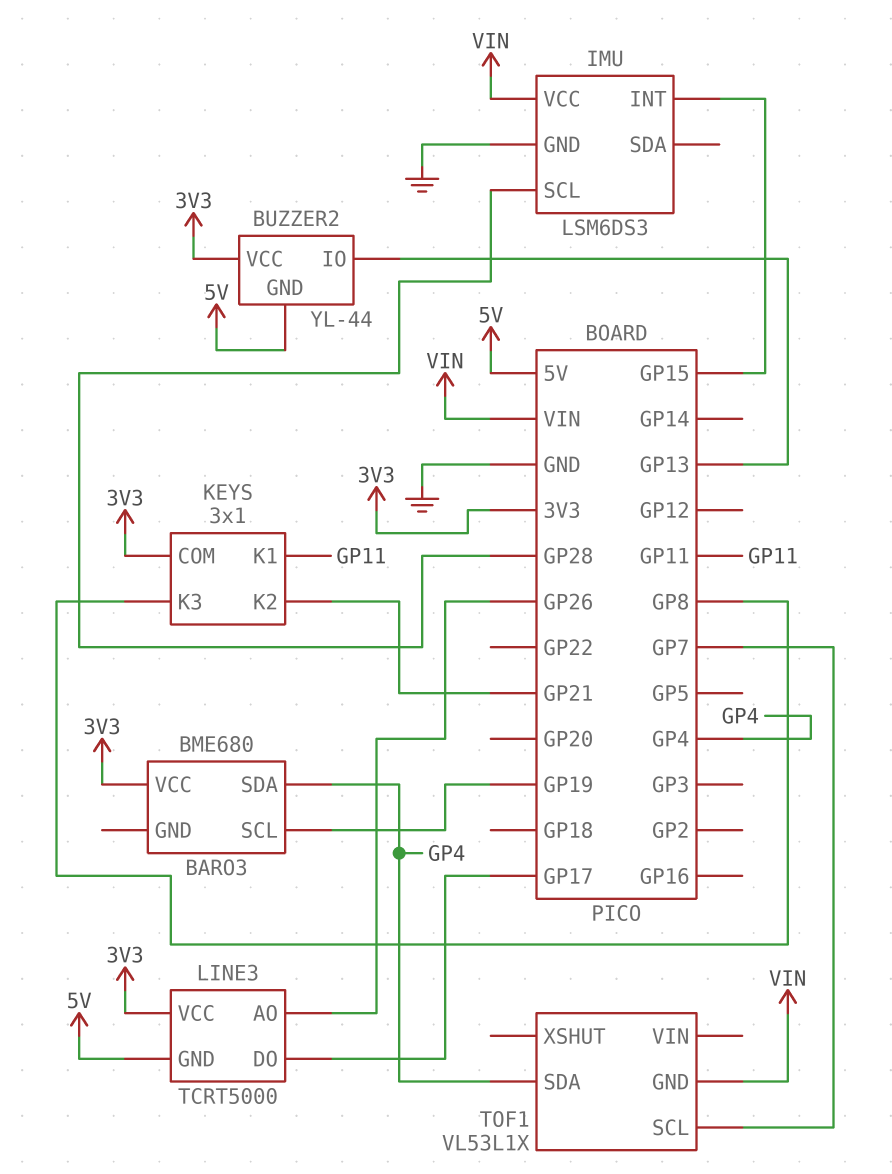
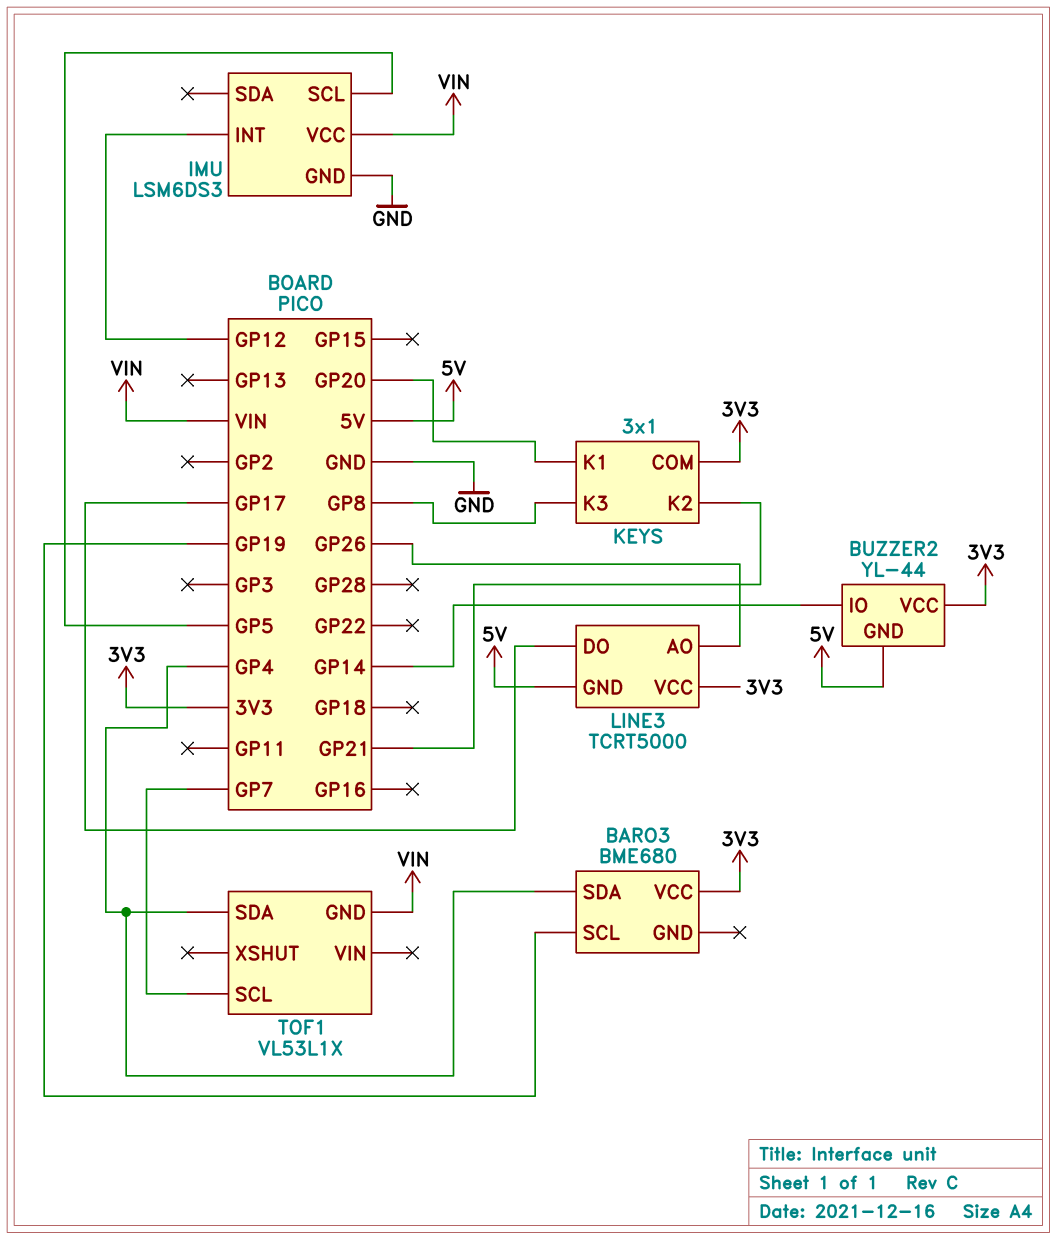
BUZZER2 pin IO: GP13 -> GP14
IMU pin INT: GP15 -> GP12
IMU pin SCL: GP28 -> GP5
KEYS pin K1: GP11 -> GP20

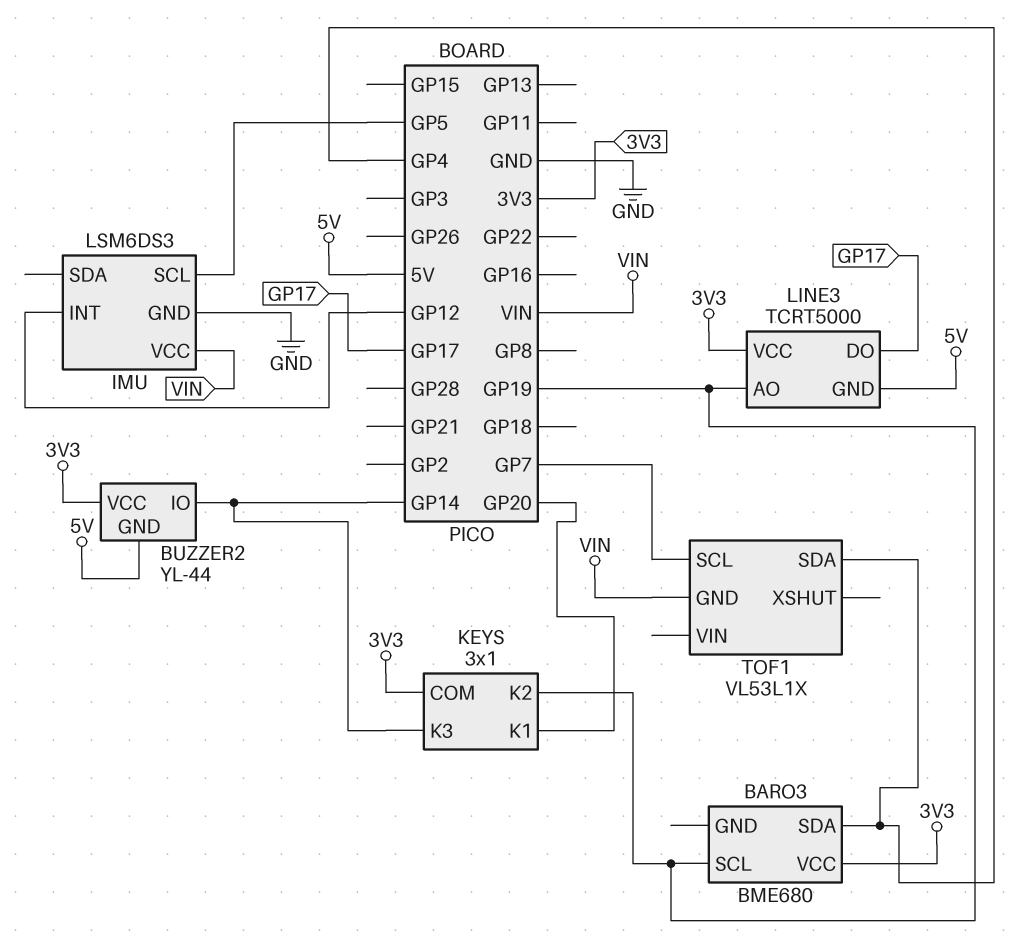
KEYS pin K2: GP21 -> GP19
KEYS pin K3: GP8 -> GP14
LINE3 pin AO: GP26 -> GP19

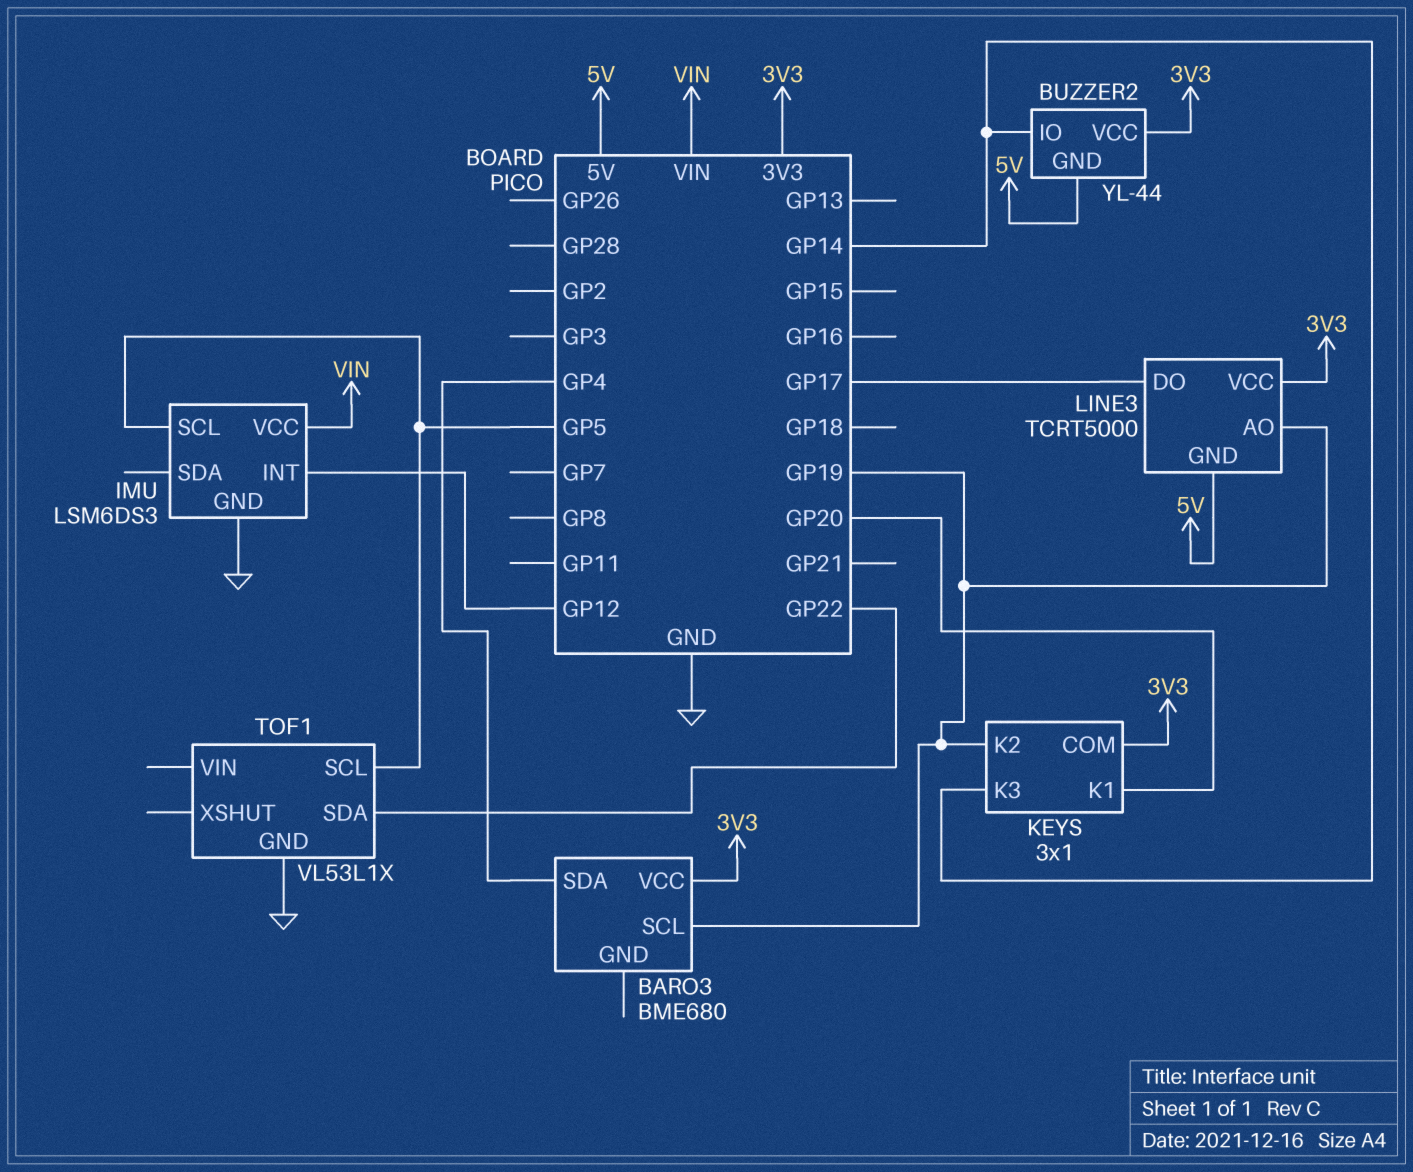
TOF1 pin GND: VIN -> GND
TOF1 pin SCL: GP7 -> GP5
TOF1 pin SDA: GP4 -> GP22

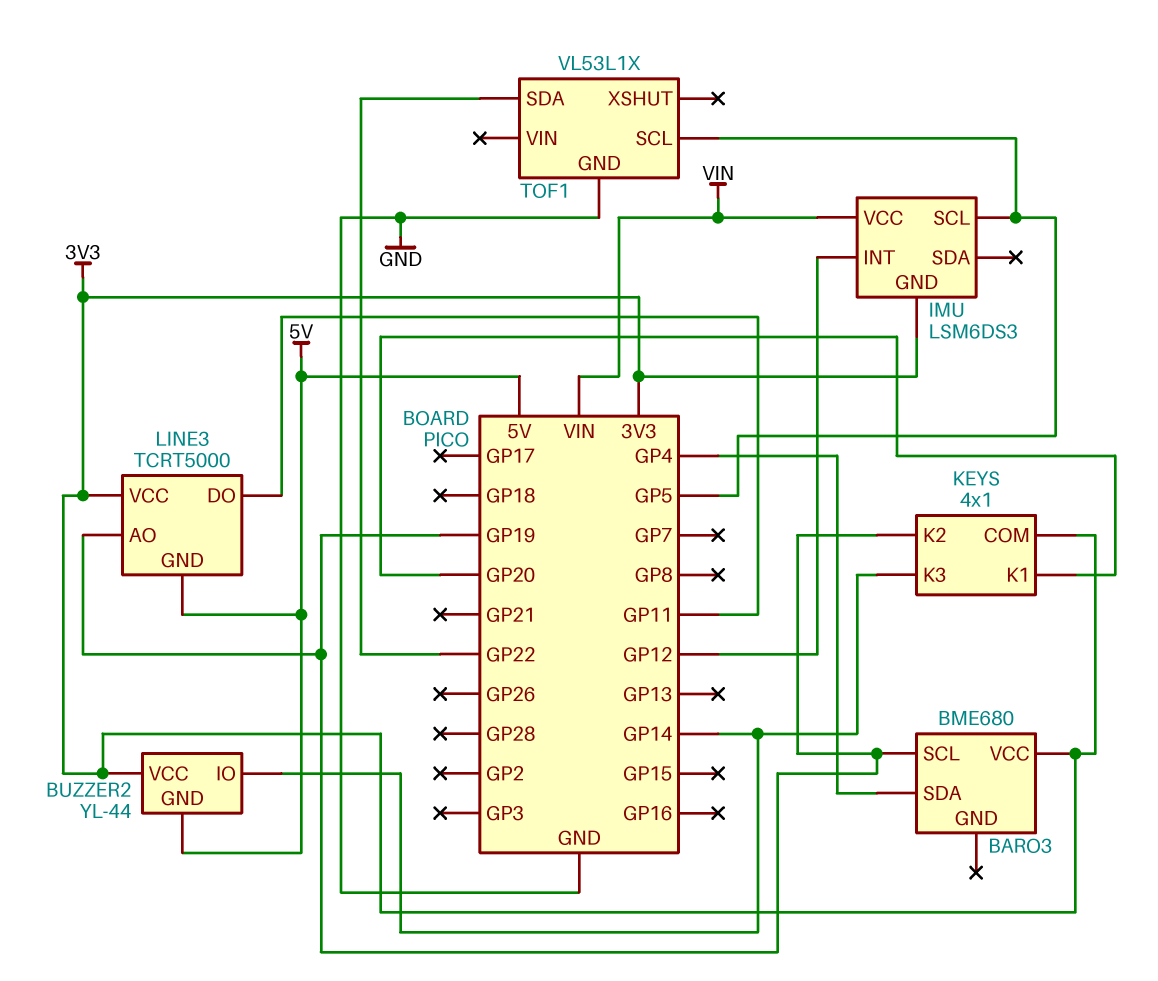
IMU pin GND: GND -> 3V3
KEYS: 3x1 -> 4x1
LINE3 pin DO: GP17 -> GP11

